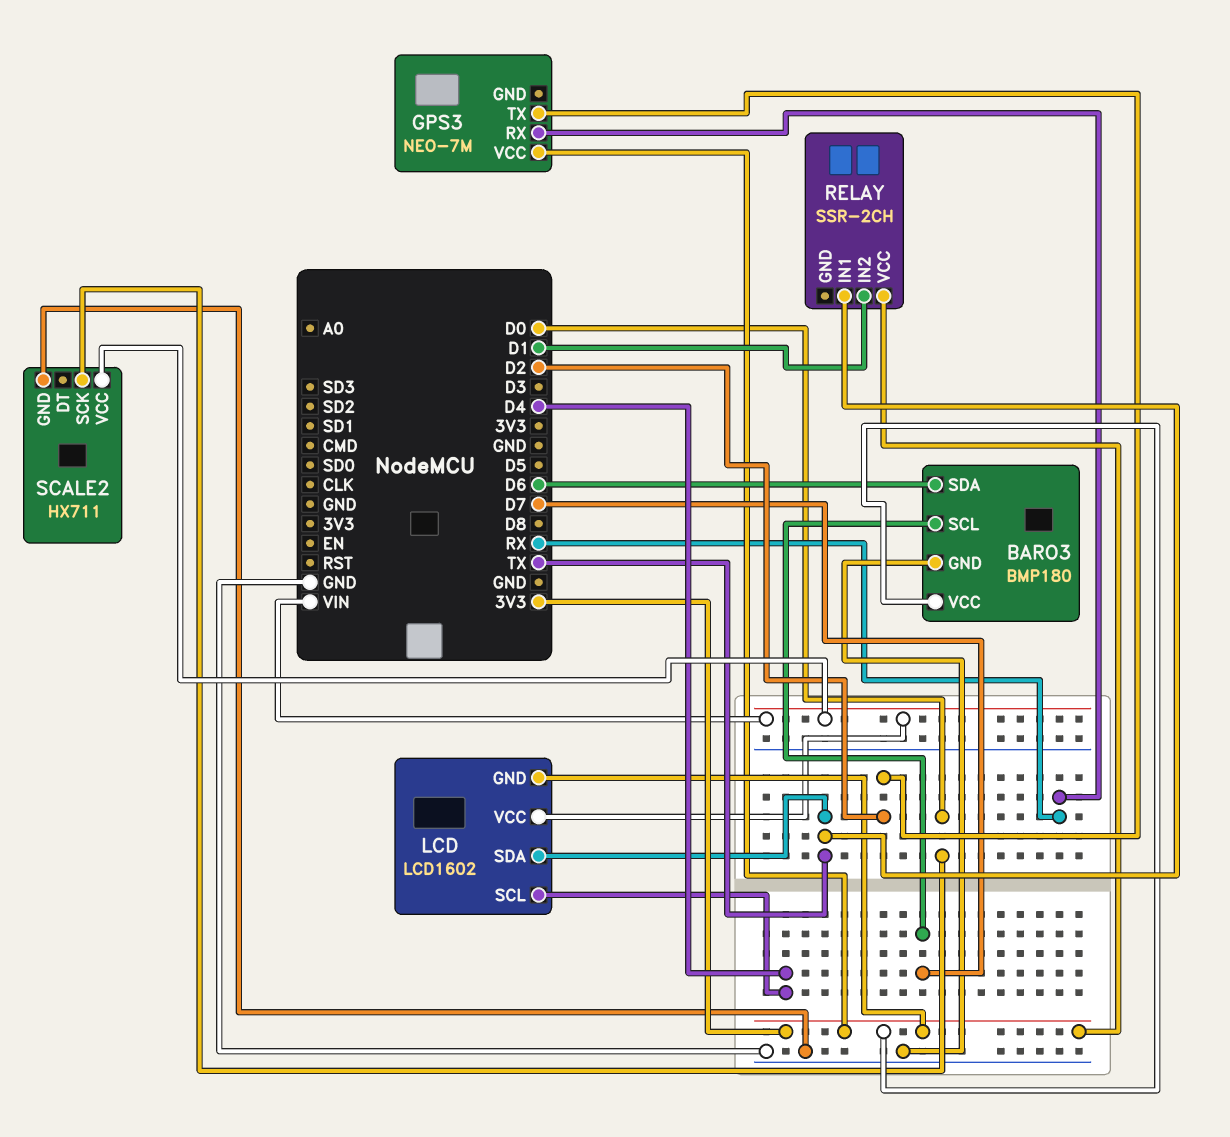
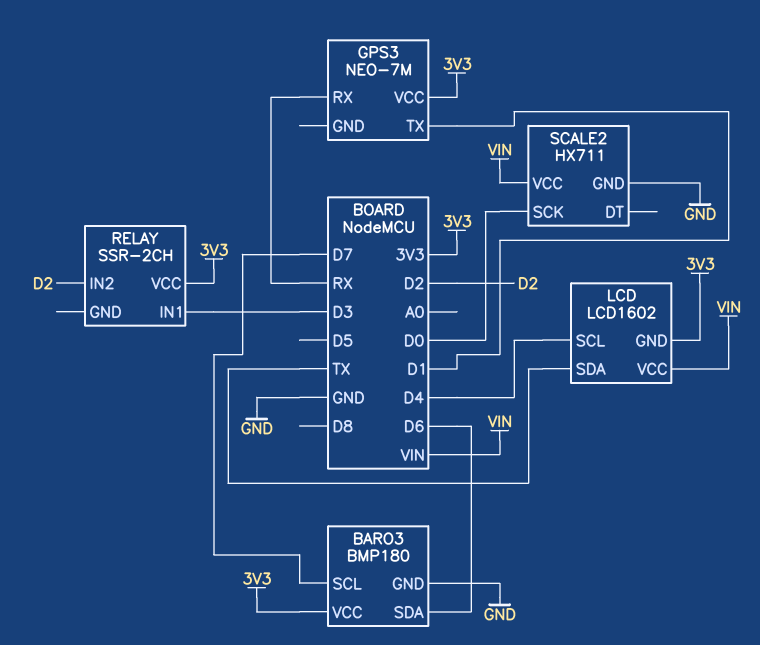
GPS3 pin TX: D2 -> D1
RELAY pin IN1: TX -> D3
RELAY pin IN2: D1 -> D2

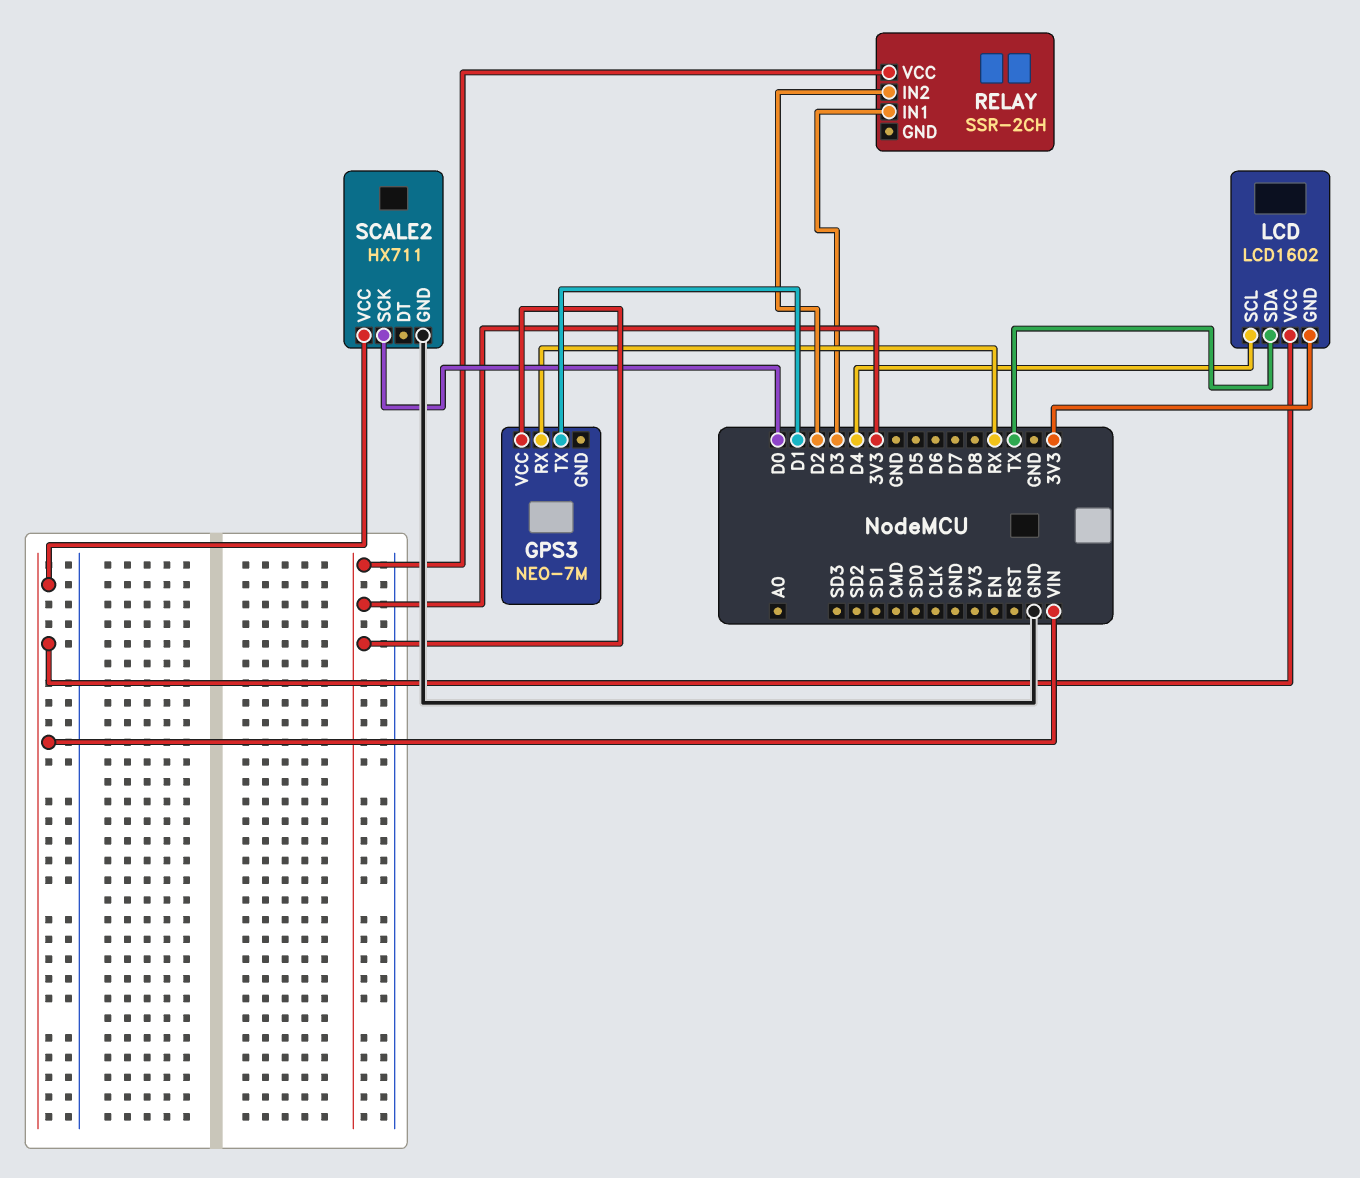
BARO3: BMP180 -> none
BARO3 pin GND: GND -> none
BARO3 pin SCL: D7 -> none
BARO3 pin SDA: D6 -> none
BARO3 pin VCC: 3V3 -> none

